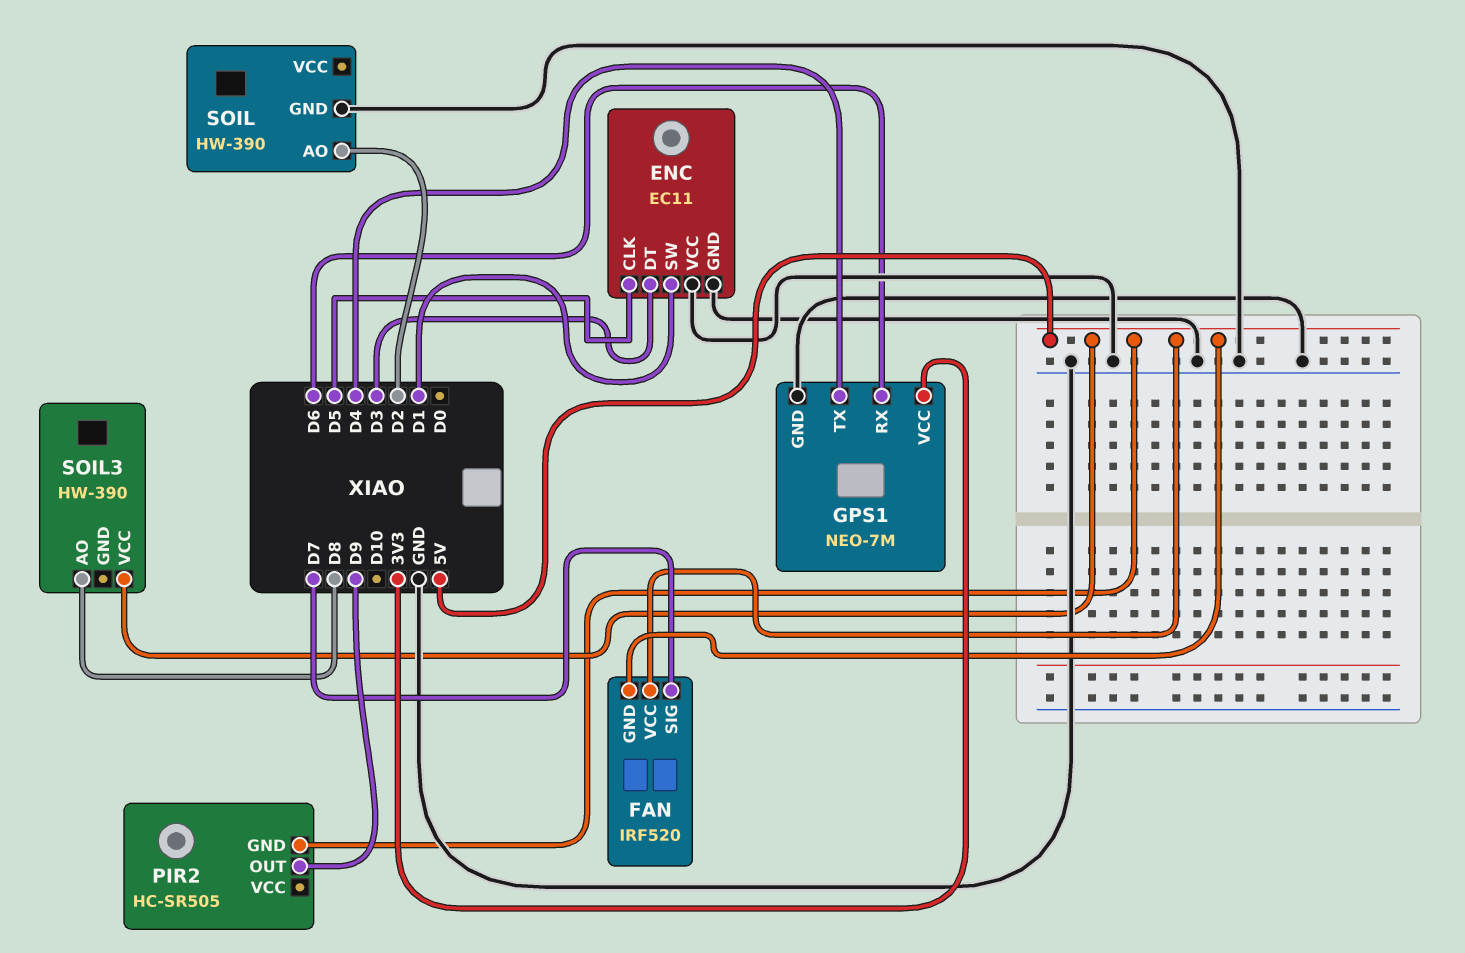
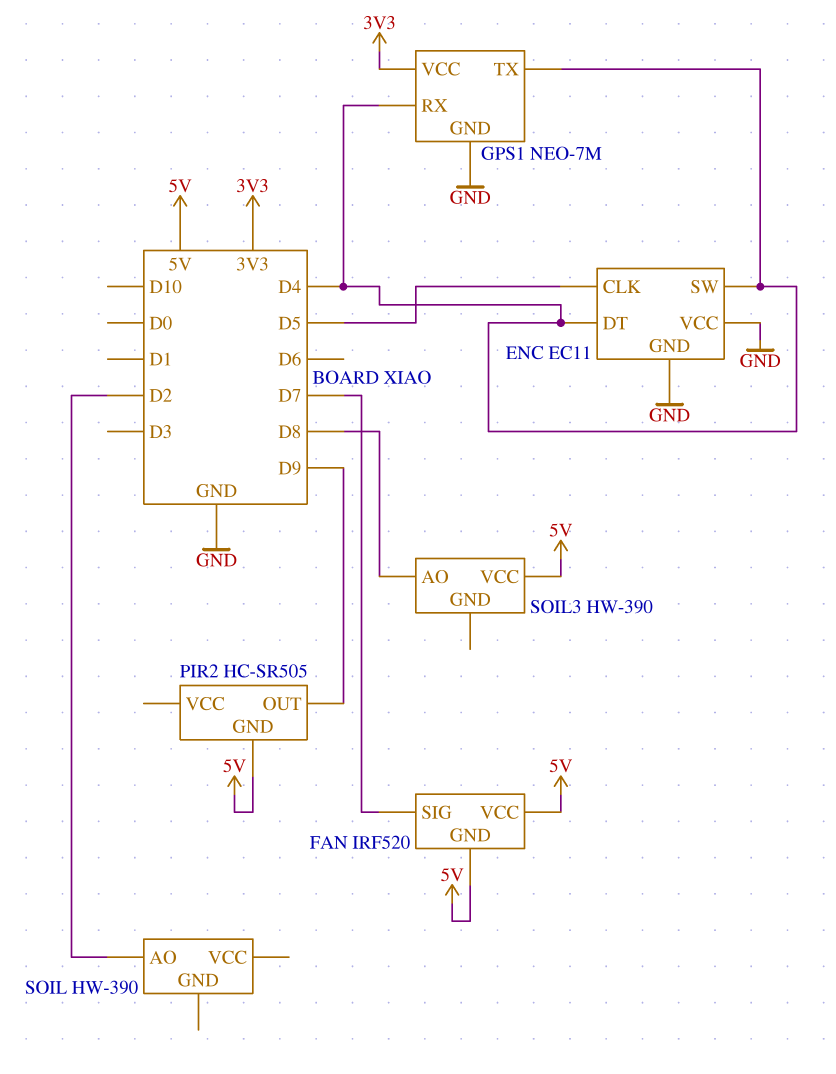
ENC pin DT: D3 -> D4
ENC pin SW: D1 -> D4
GPS1 pin RX: D6 -> D4
SOIL pin GND: GND -> none

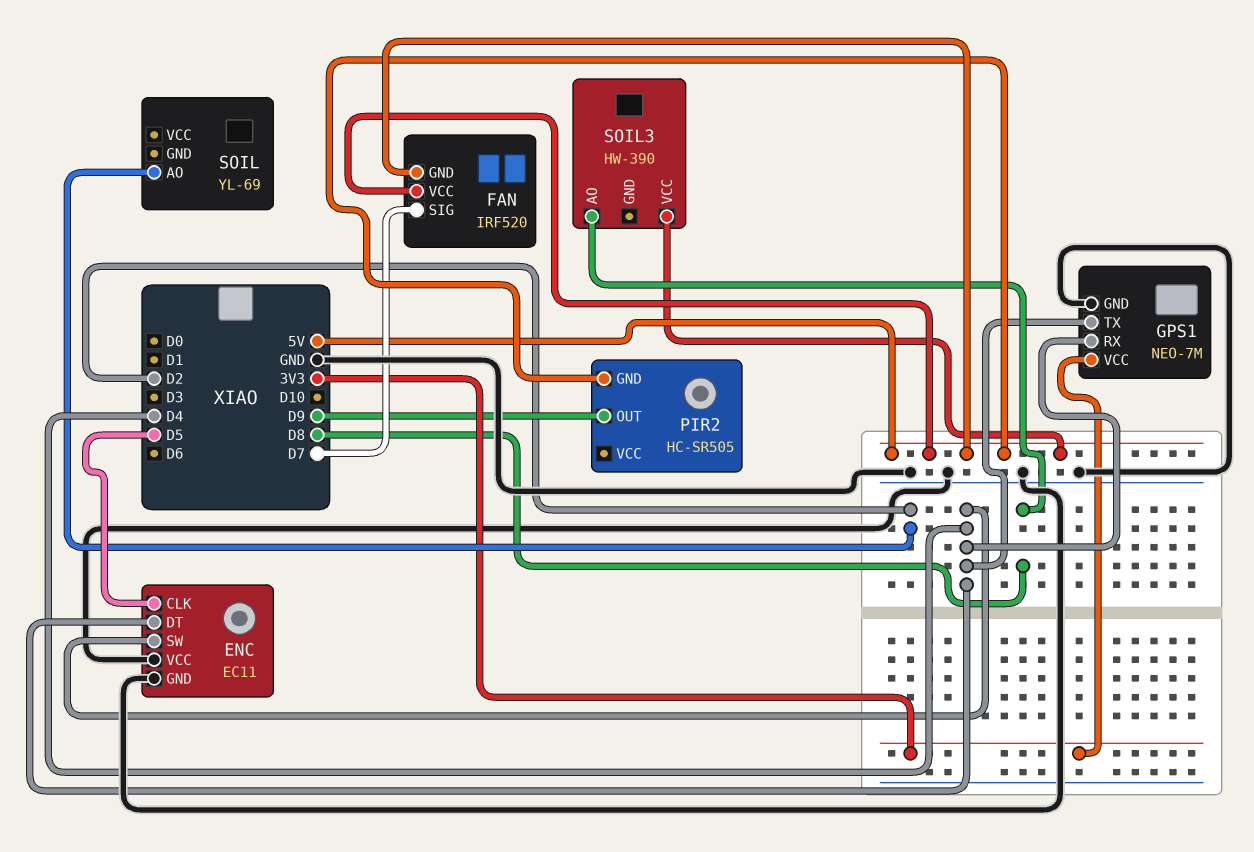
SOIL: HW-390 -> YL-69

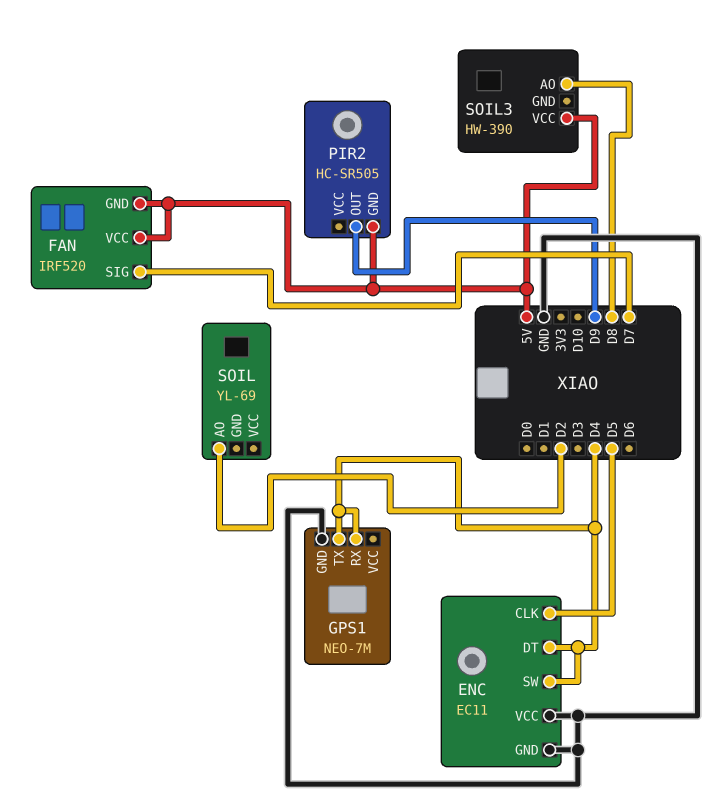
GPS1 pin VCC: 3V3 -> none

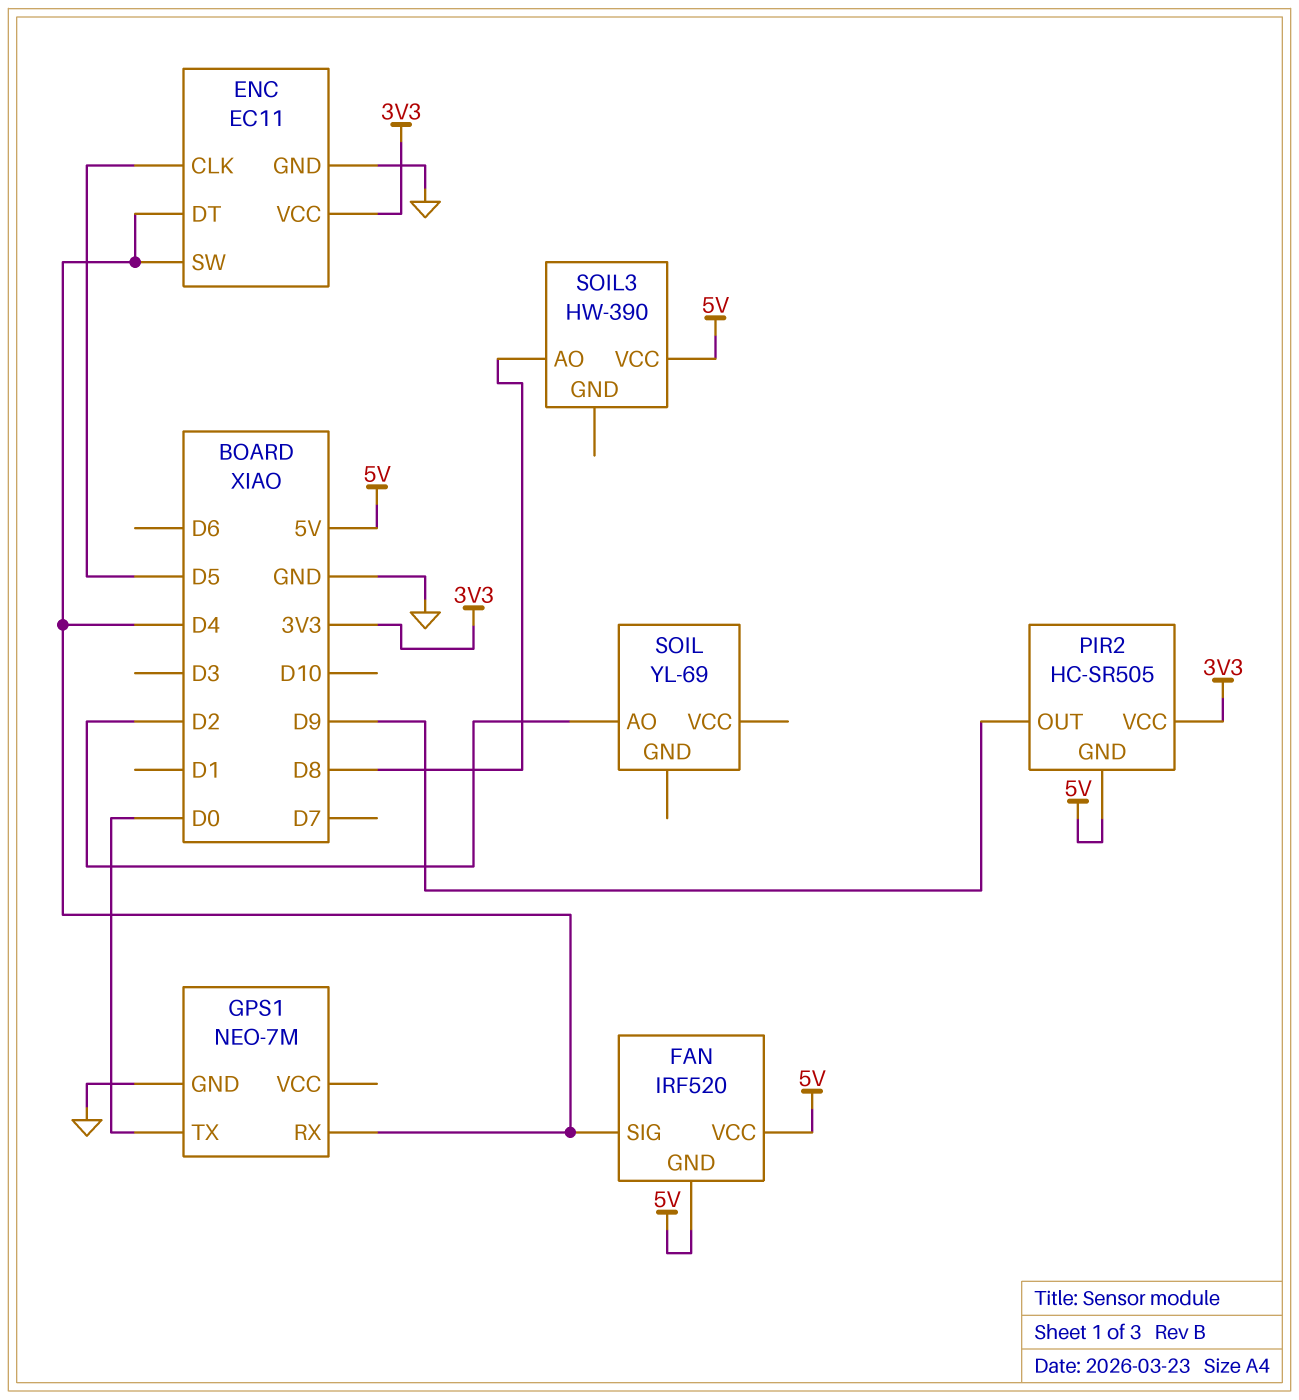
ENC pin VCC: GND -> 3V3
FAN pin SIG: D7 -> D4
GPS1 pin TX: D4 -> D0
PIR2 pin VCC: none -> 3V3

